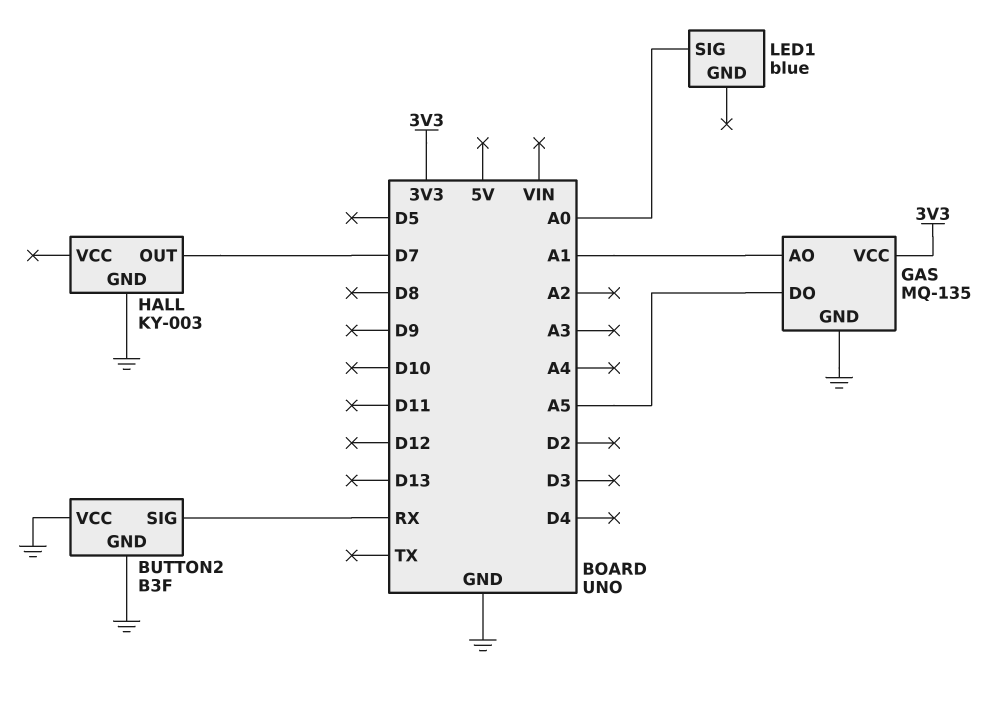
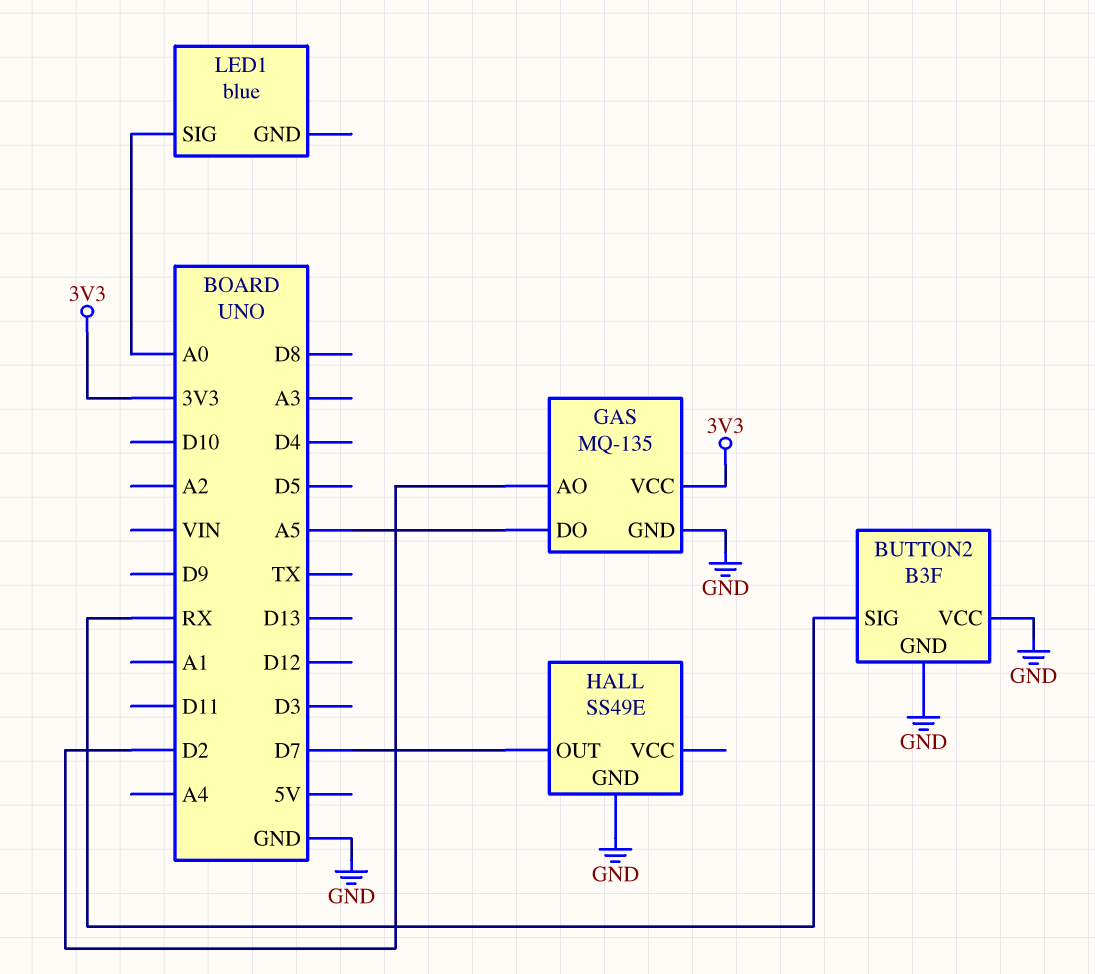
GAS pin AO: A1 -> D2
HALL: KY-003 -> SS49E

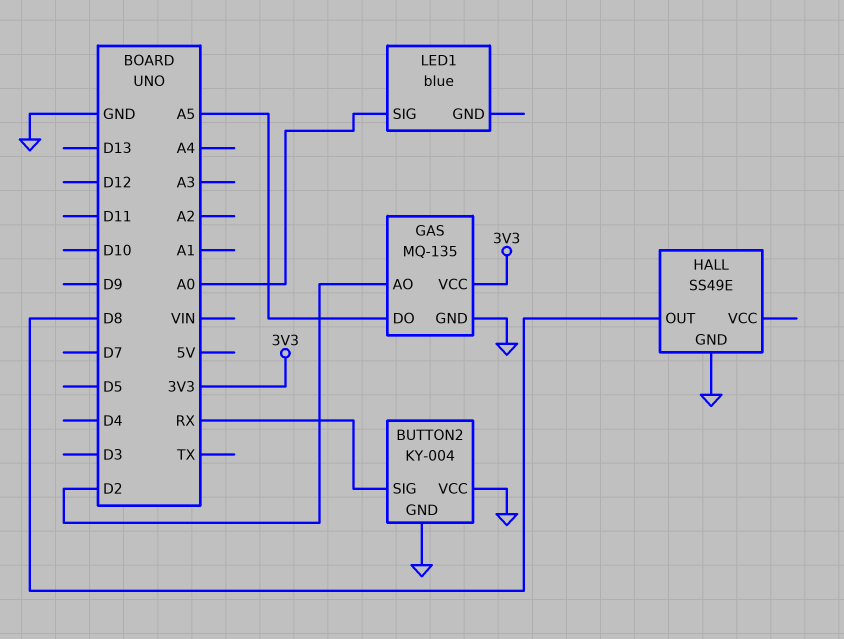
BUTTON2: B3F -> KY-004
HALL pin OUT: D7 -> D8

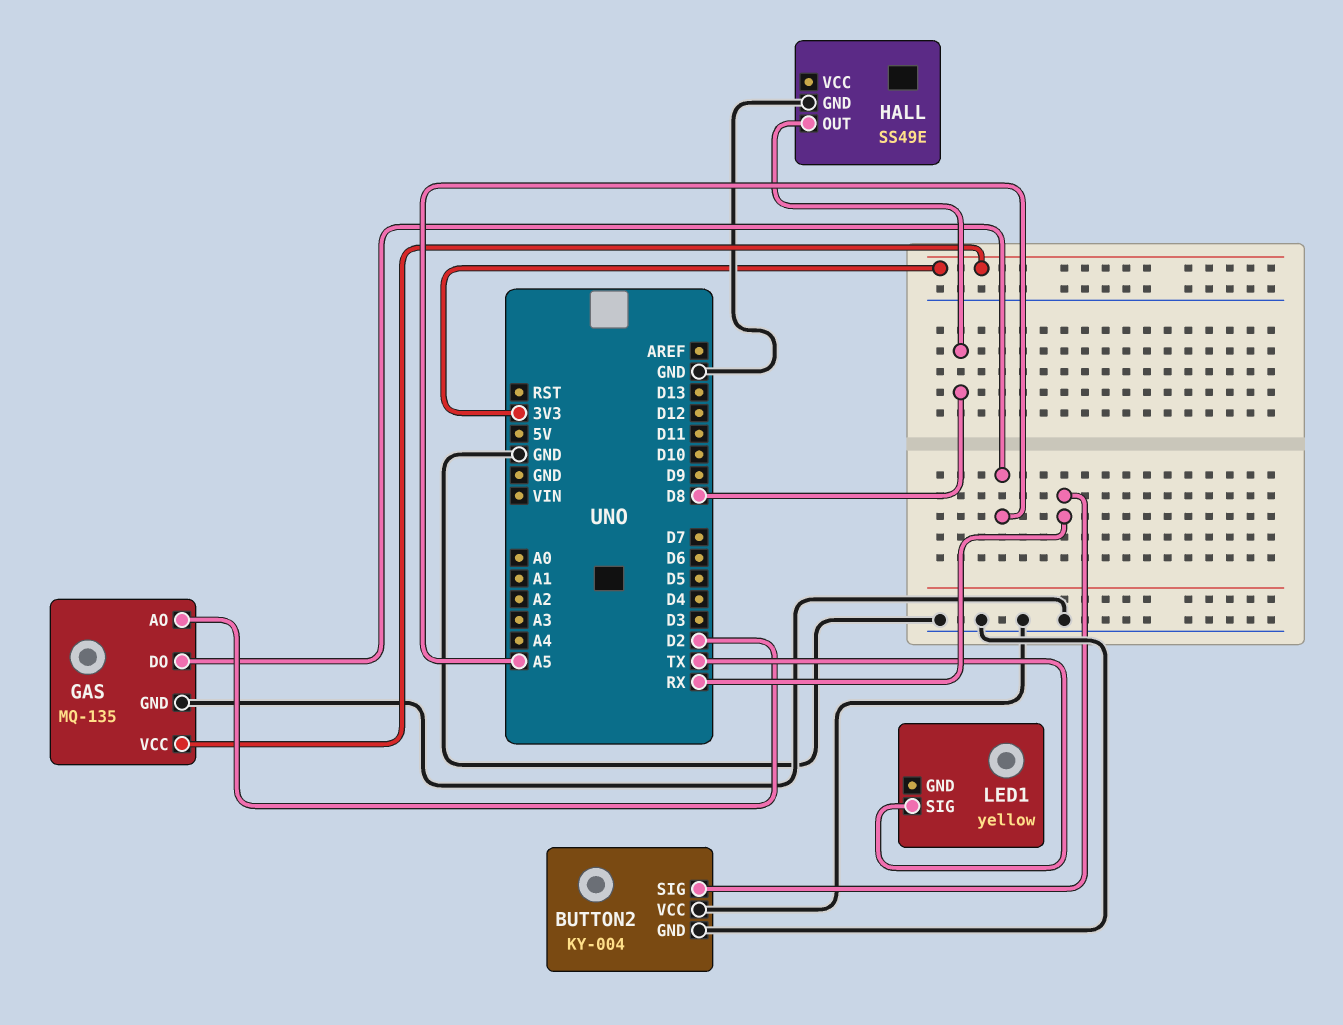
LED1: blue -> yellow
LED1 pin SIG: A0 -> TX

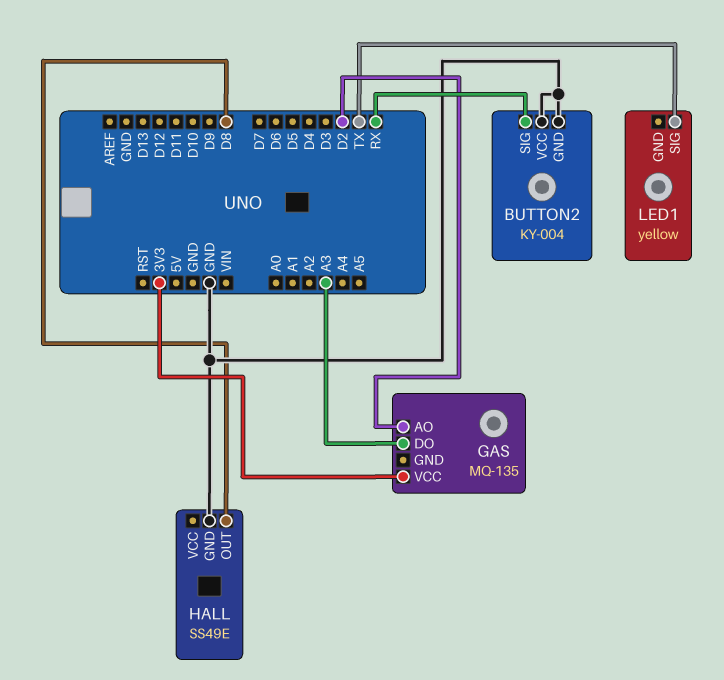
GAS pin DO: A5 -> A3
GAS pin GND: GND -> none

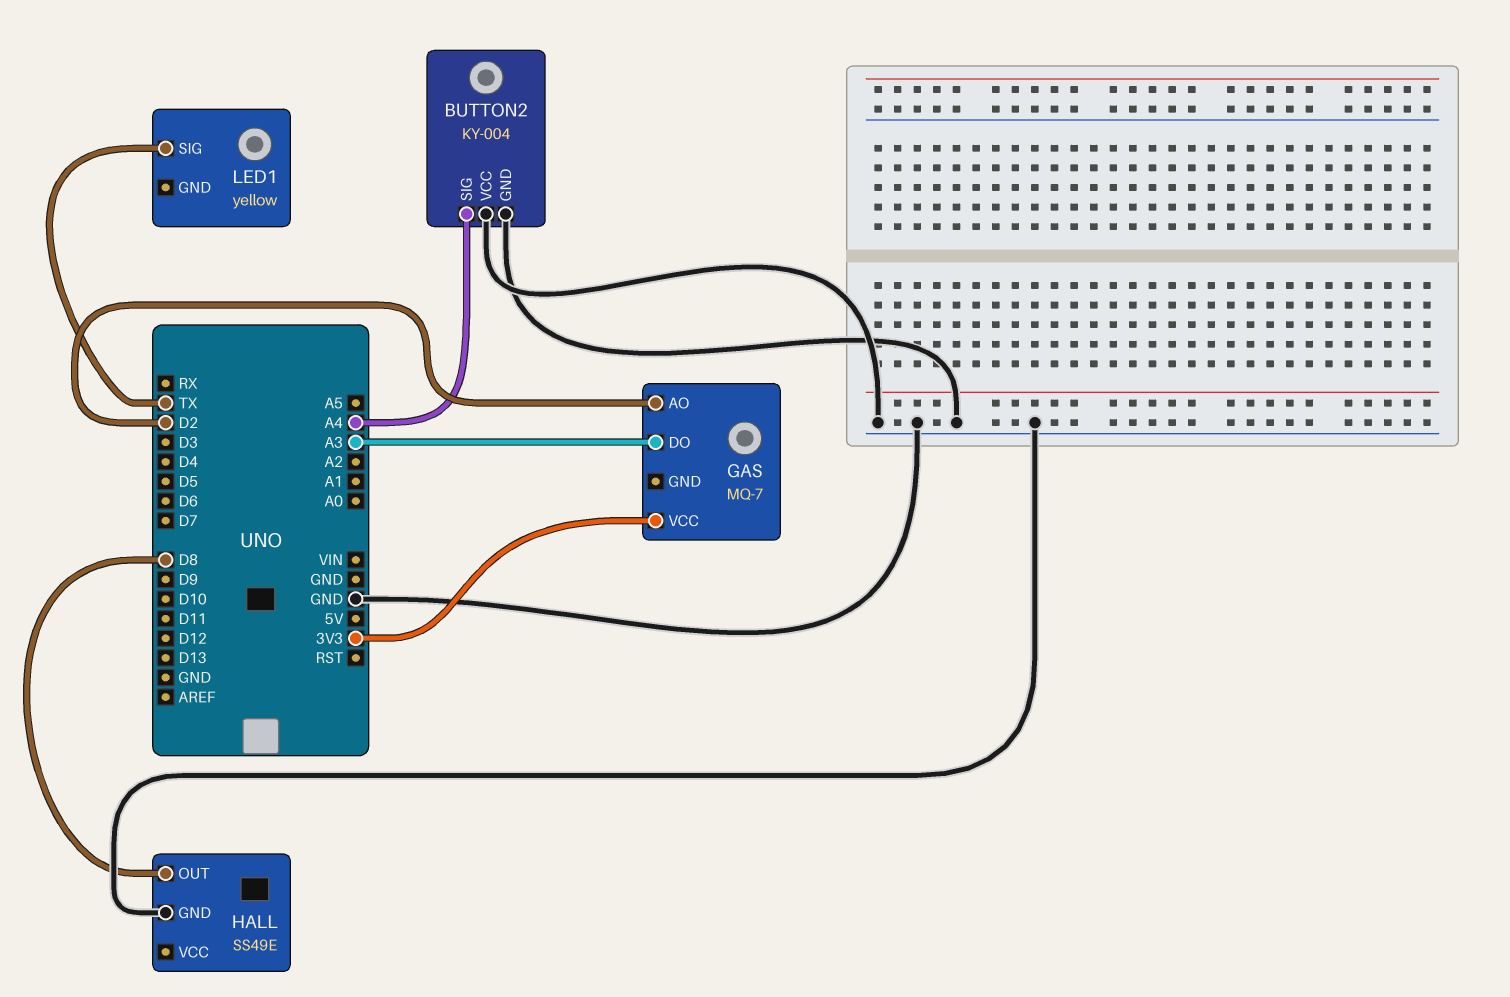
BUTTON2 pin SIG: RX -> A4
GAS: MQ-135 -> MQ-7

